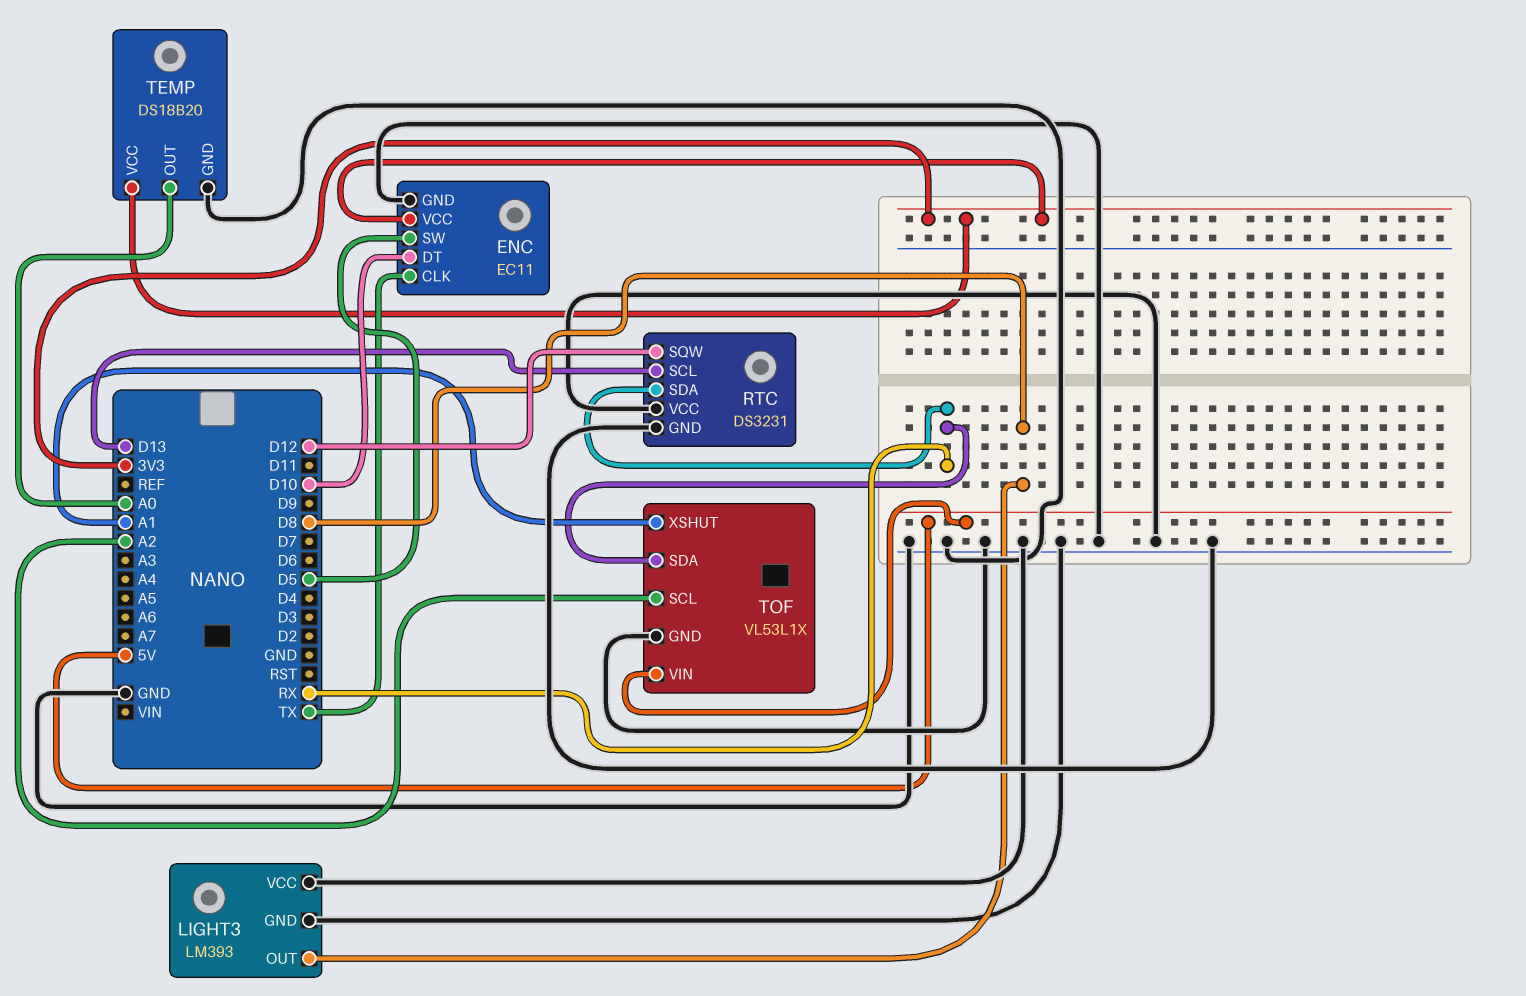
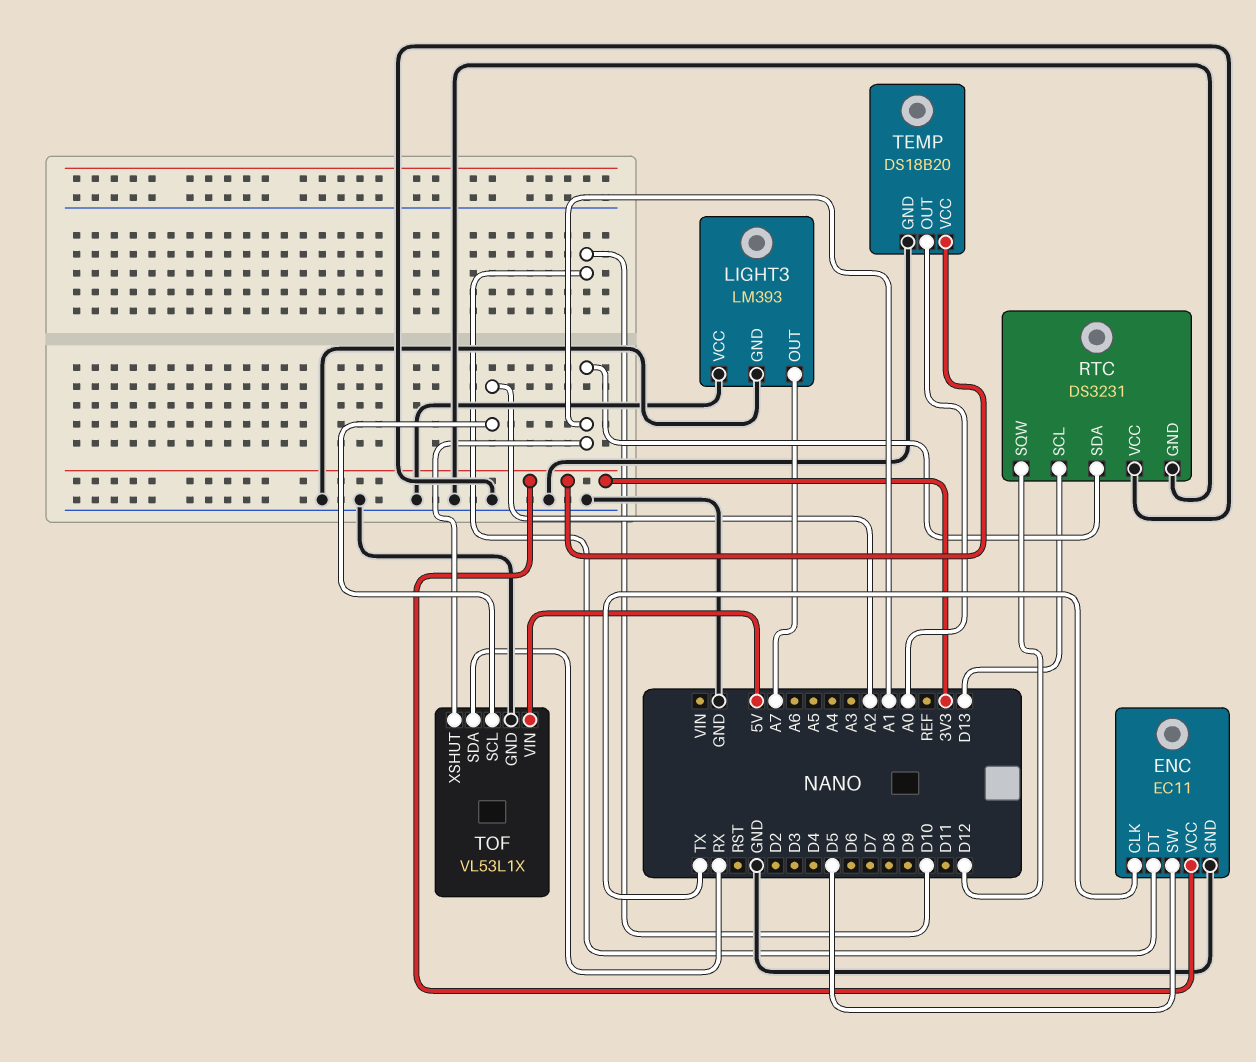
LIGHT3 pin OUT: D8 -> A7
RTC pin SDA: RX -> A1

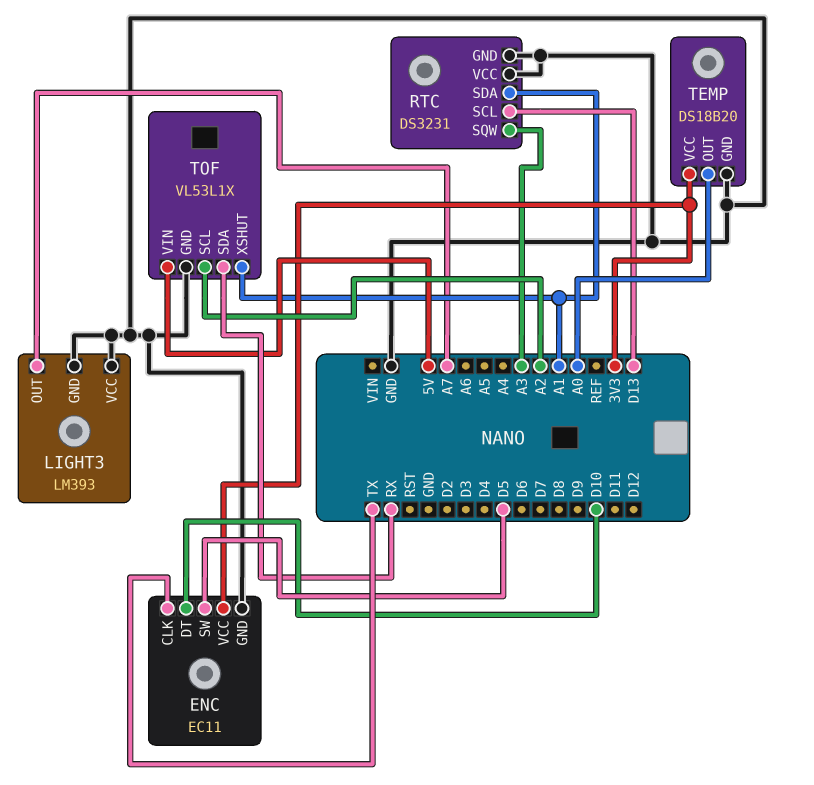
RTC pin SQW: D12 -> A3

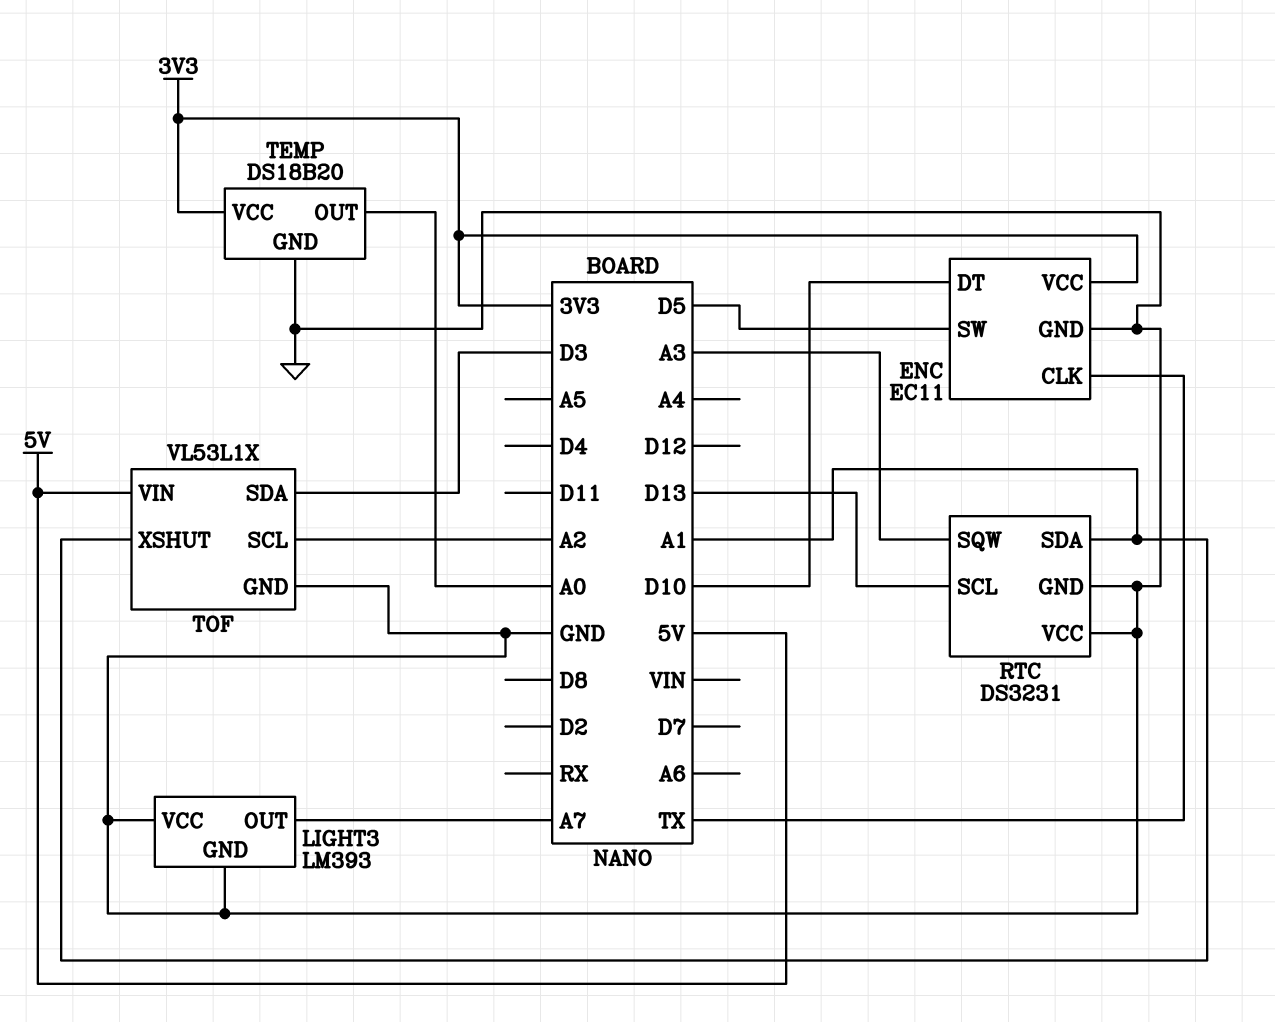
TOF pin SDA: RX -> D3

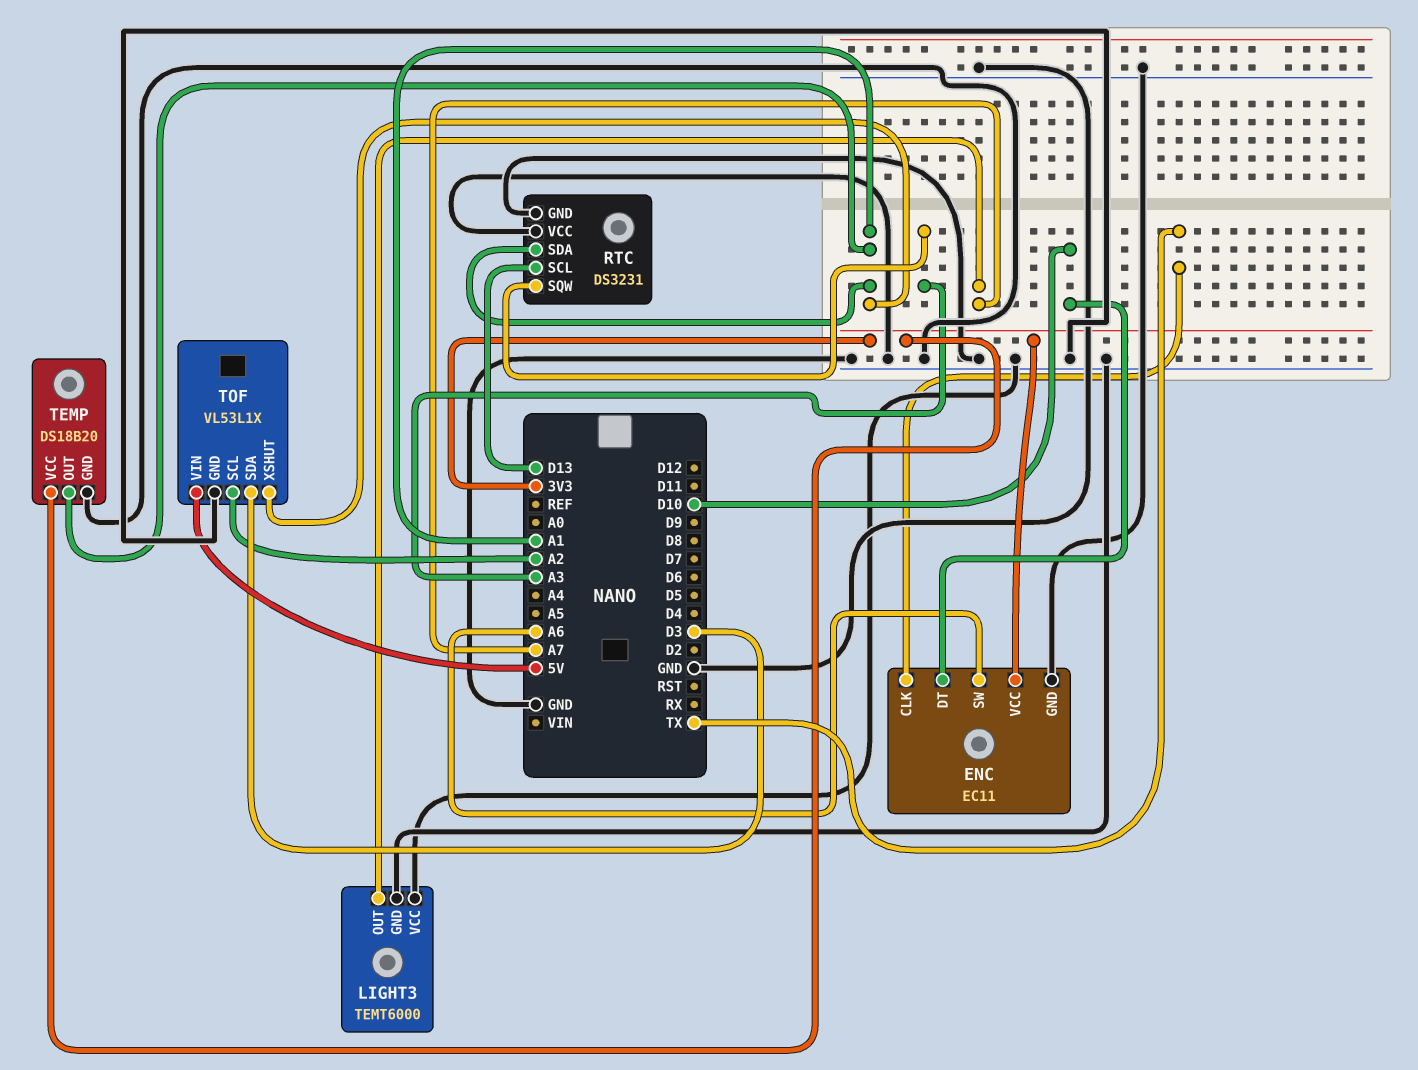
ENC pin SW: D5 -> A6
LIGHT3: LM393 -> TEMT6000
TEMP pin OUT: A0 -> A1

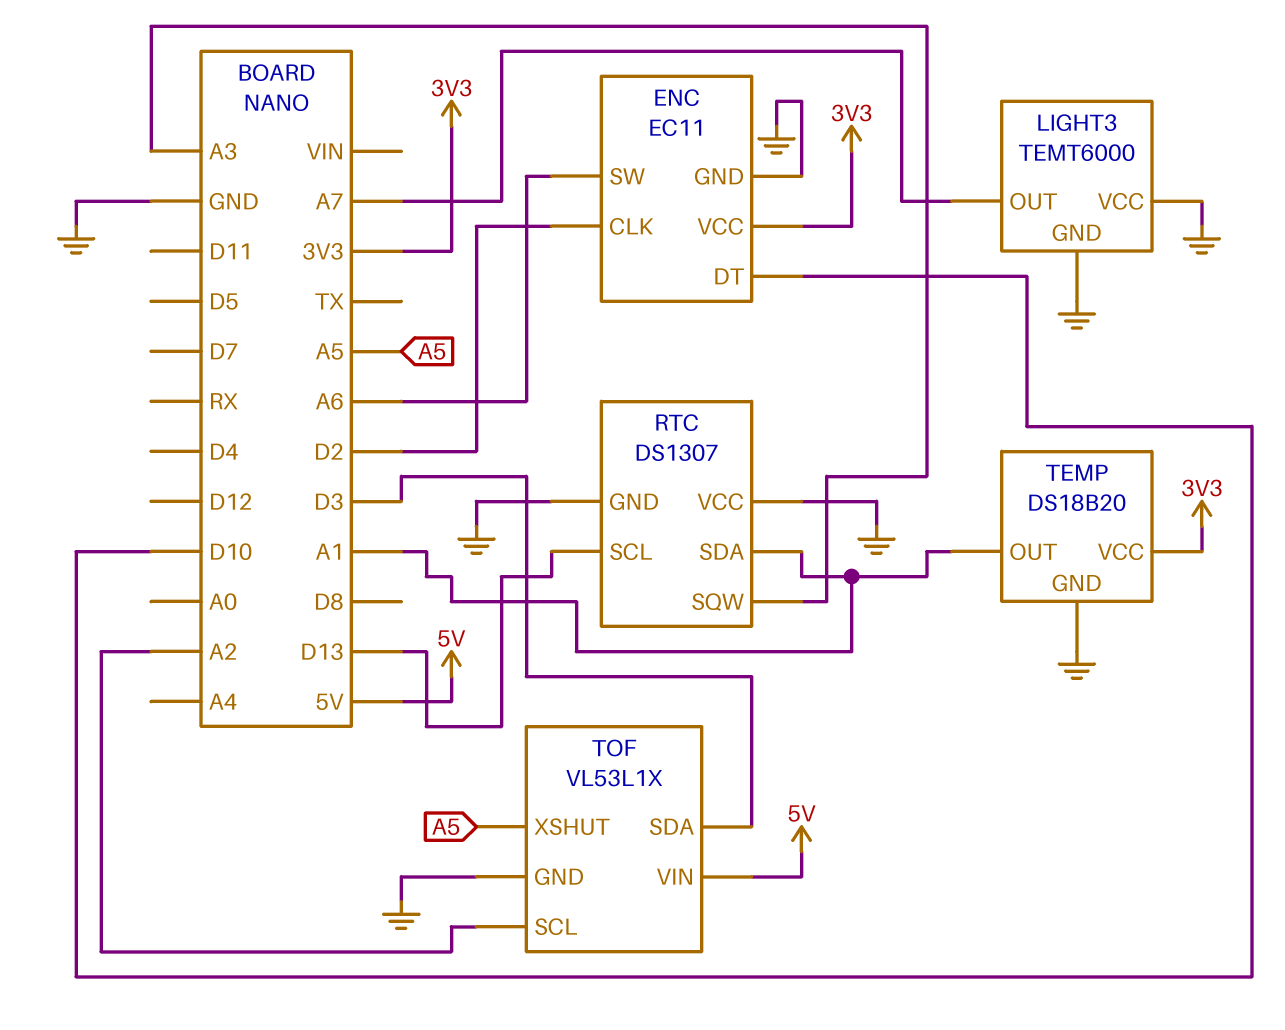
ENC pin CLK: TX -> D2
RTC: DS3231 -> DS1307
TOF pin XSHUT: A1 -> A5

